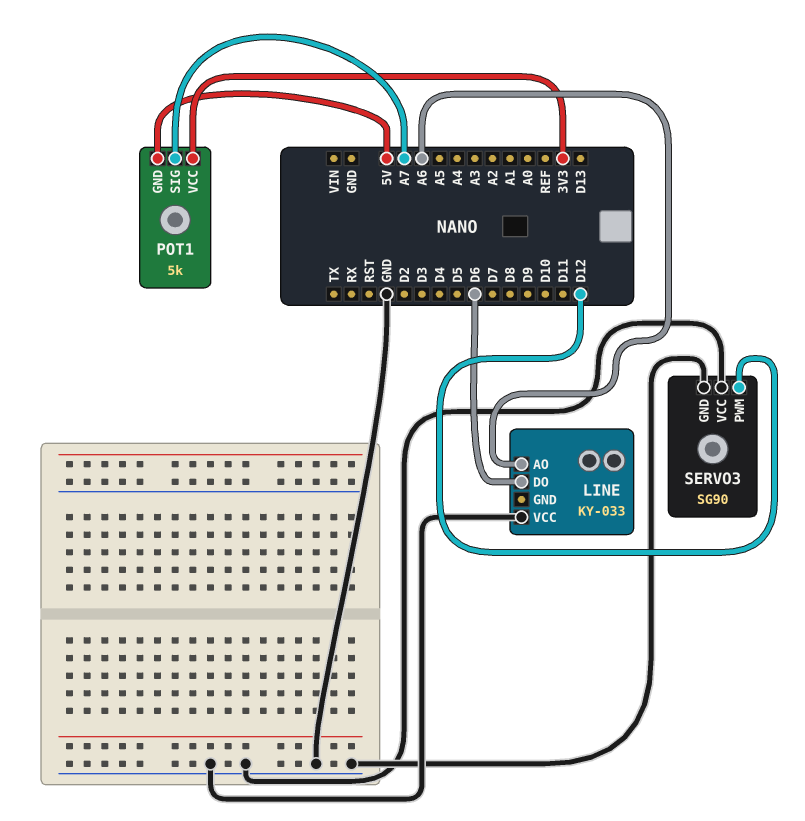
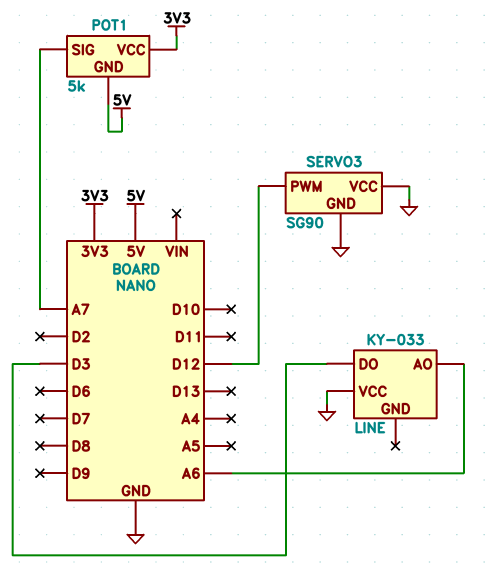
LINE pin DO: D6 -> D3

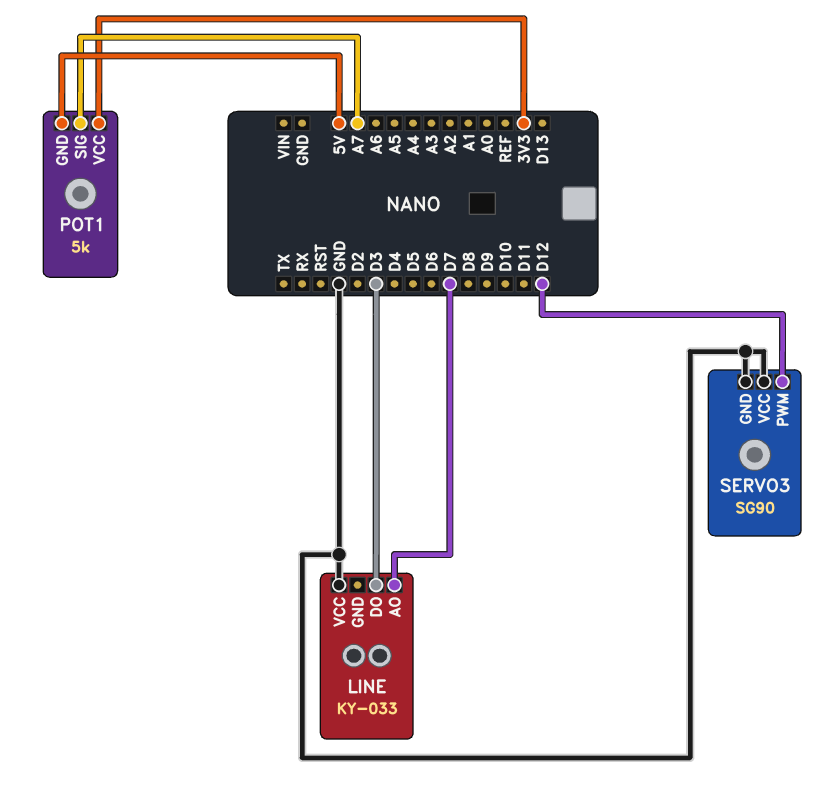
LINE pin AO: A6 -> D7

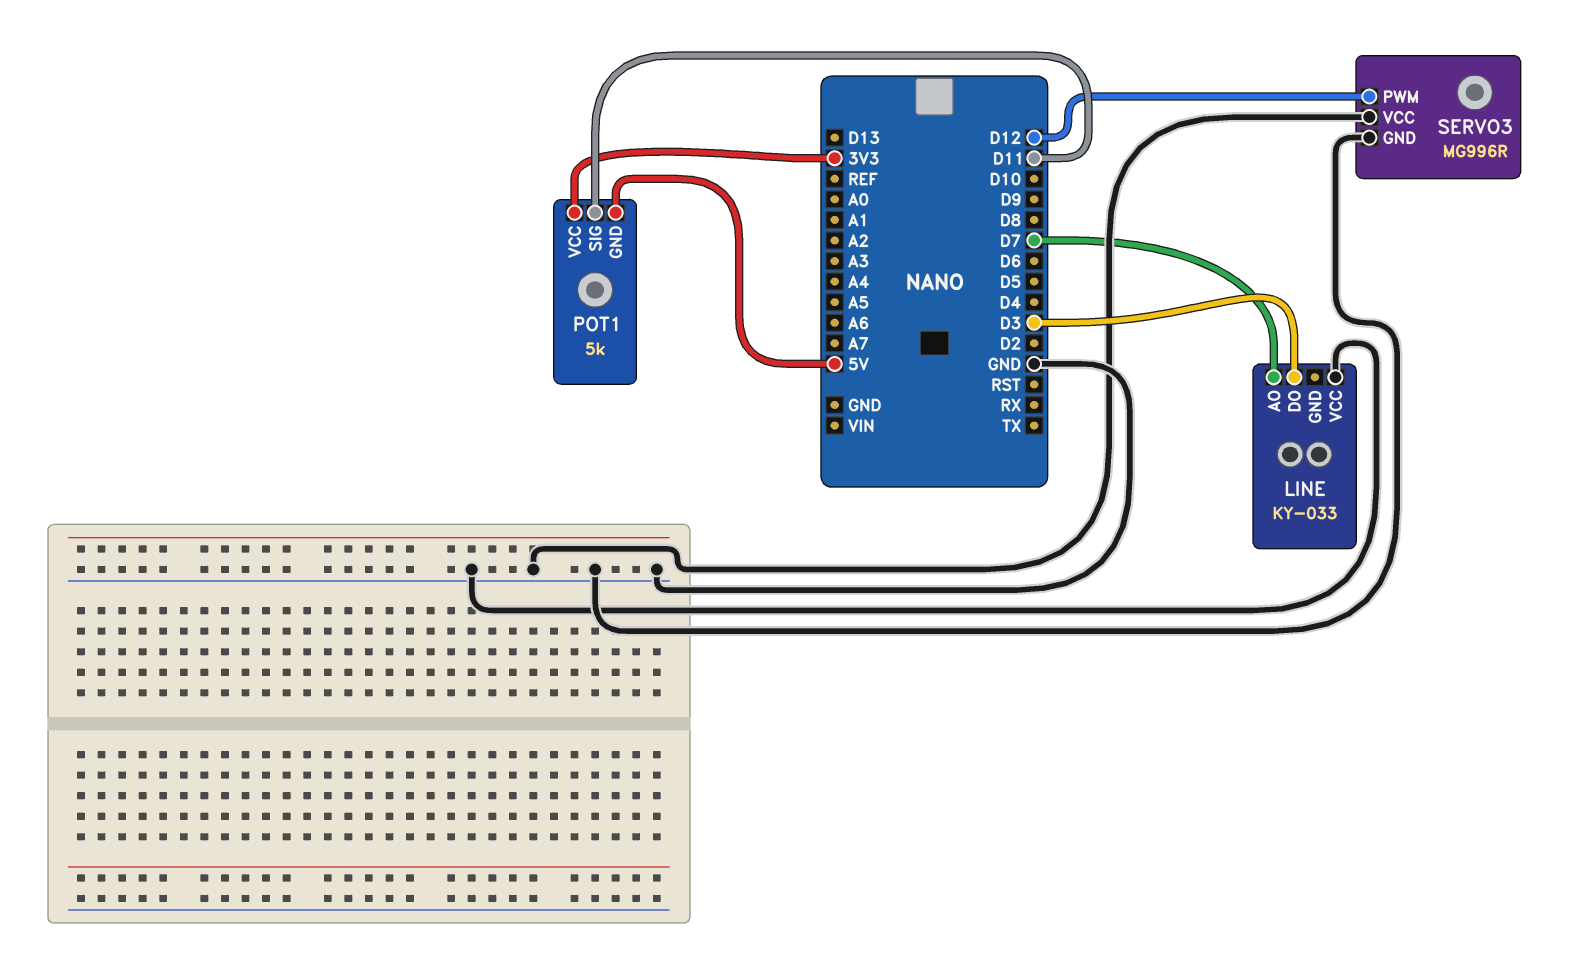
POT1 pin SIG: A7 -> D11
SERVO3: SG90 -> MG996R

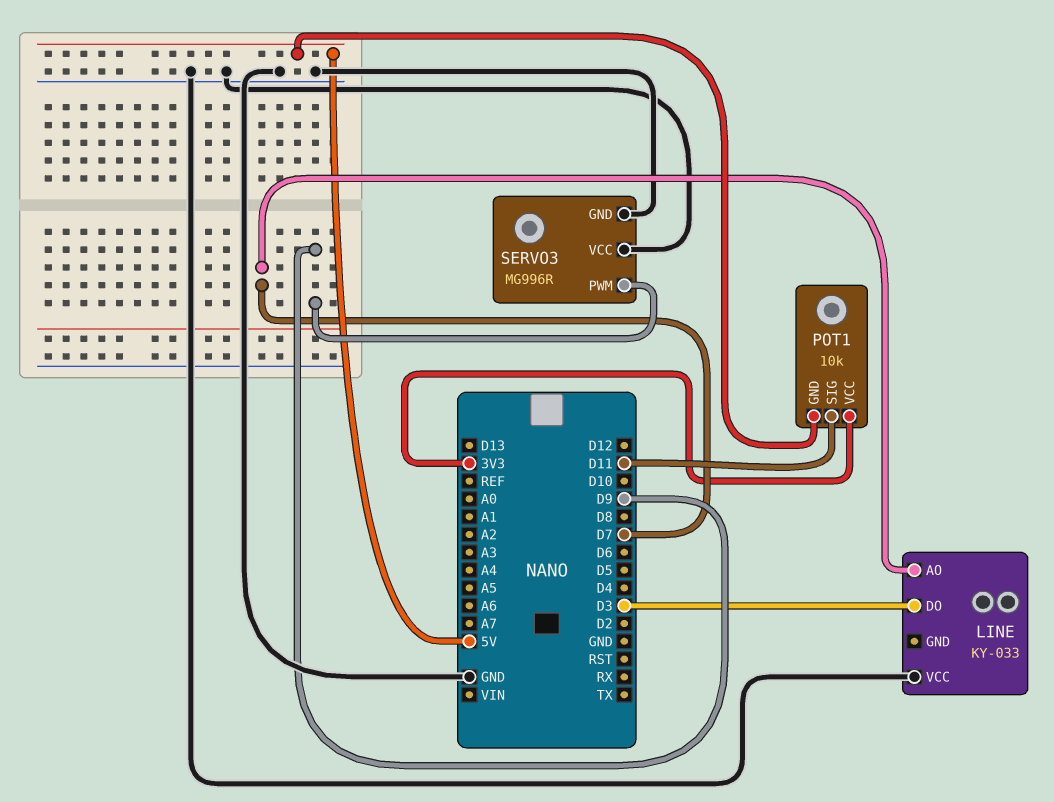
POT1: 5k -> 10k
SERVO3 pin PWM: D12 -> D9

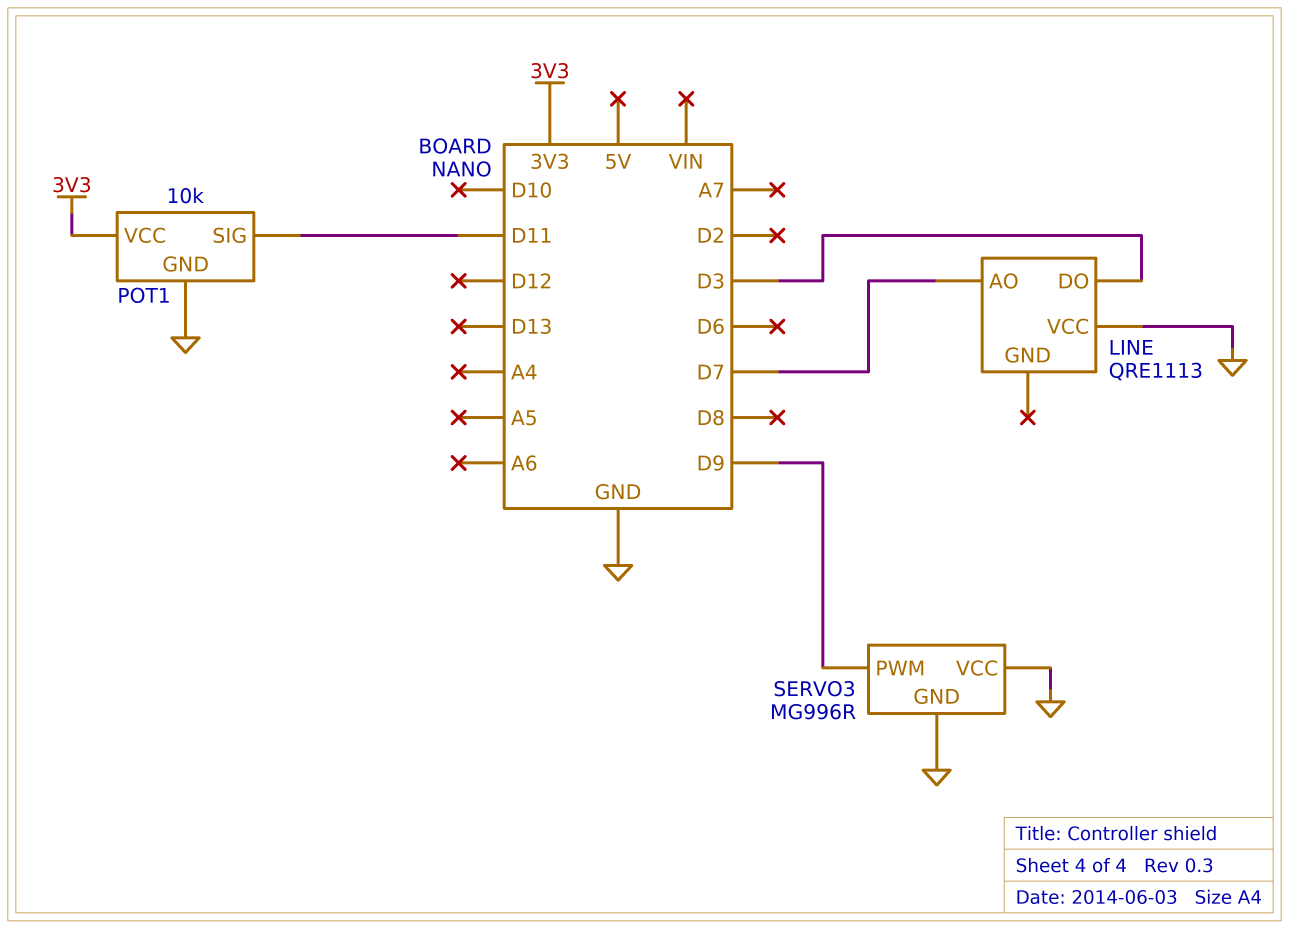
LINE: KY-033 -> QRE1113
POT1 pin GND: 5V -> GND

